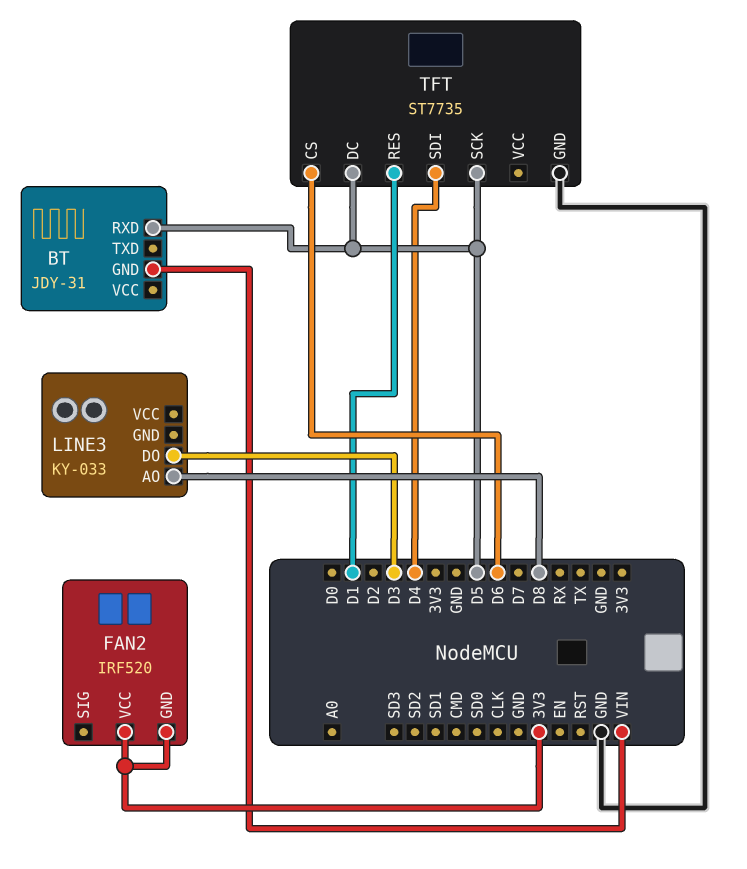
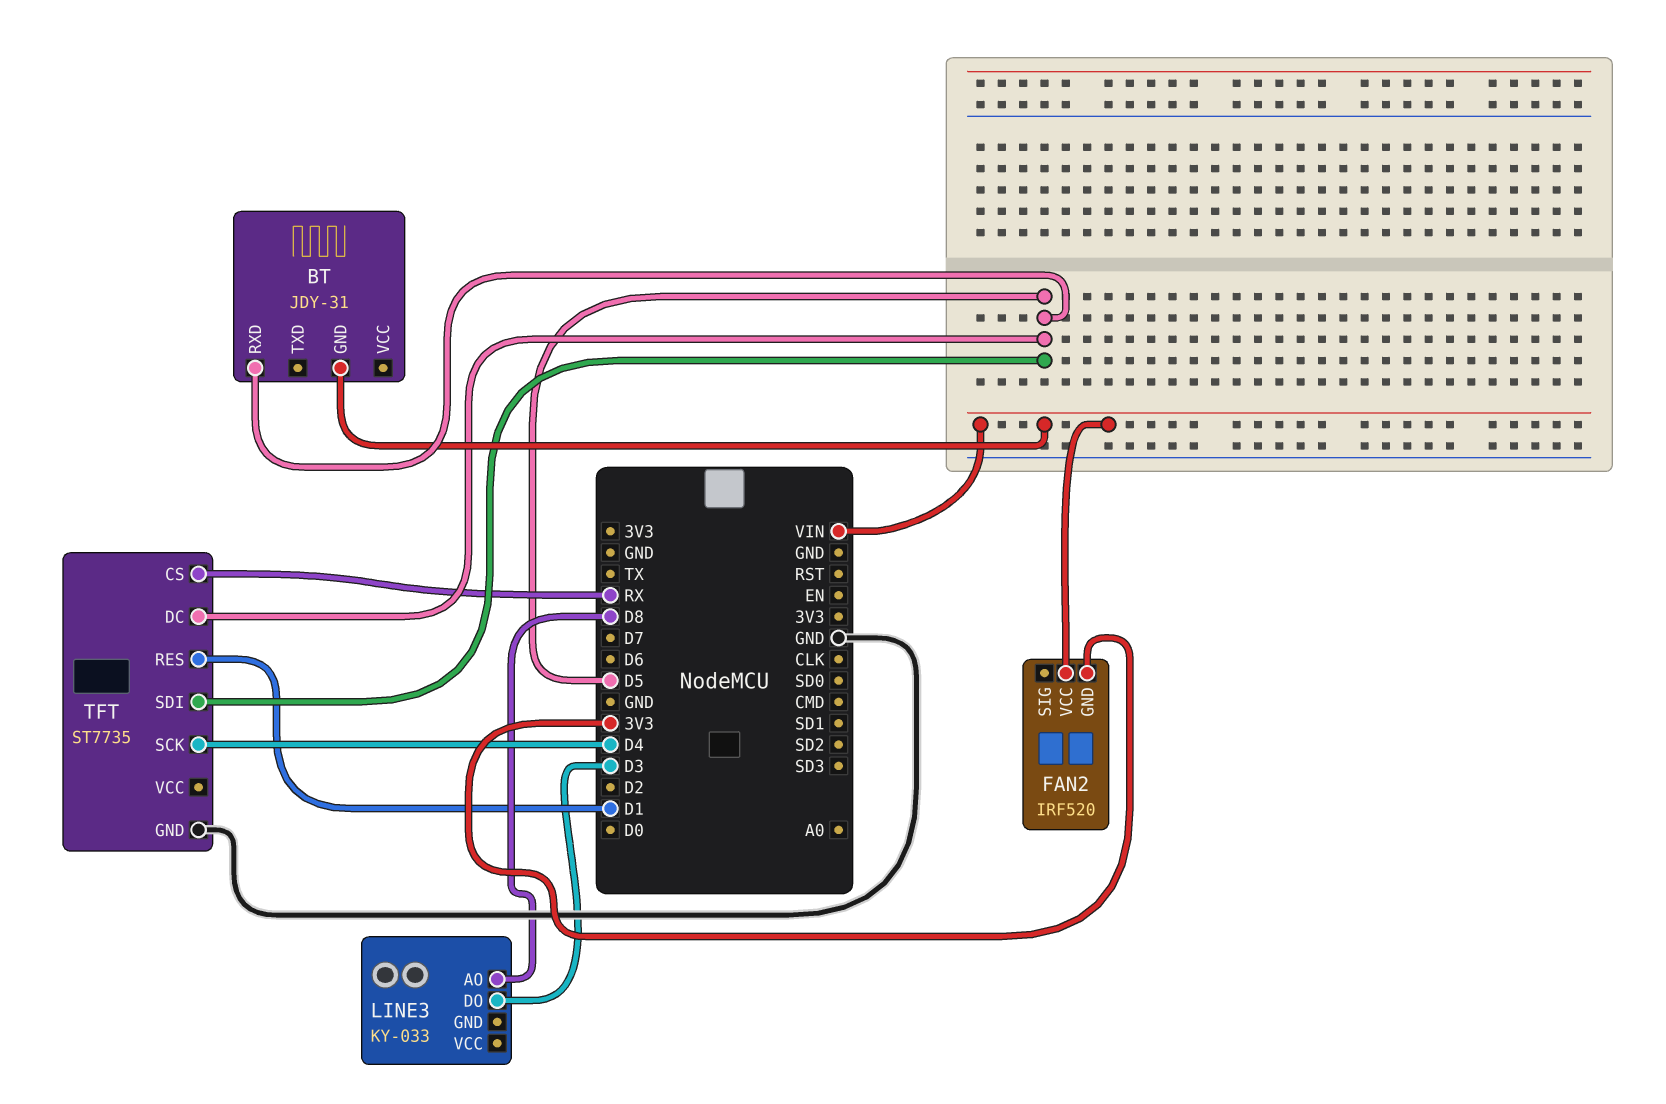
FAN2 pin VCC: 3V3 -> VIN
TFT pin CS: D6 -> RX
TFT pin SCK: D5 -> D4
TFT pin SDI: D4 -> D5

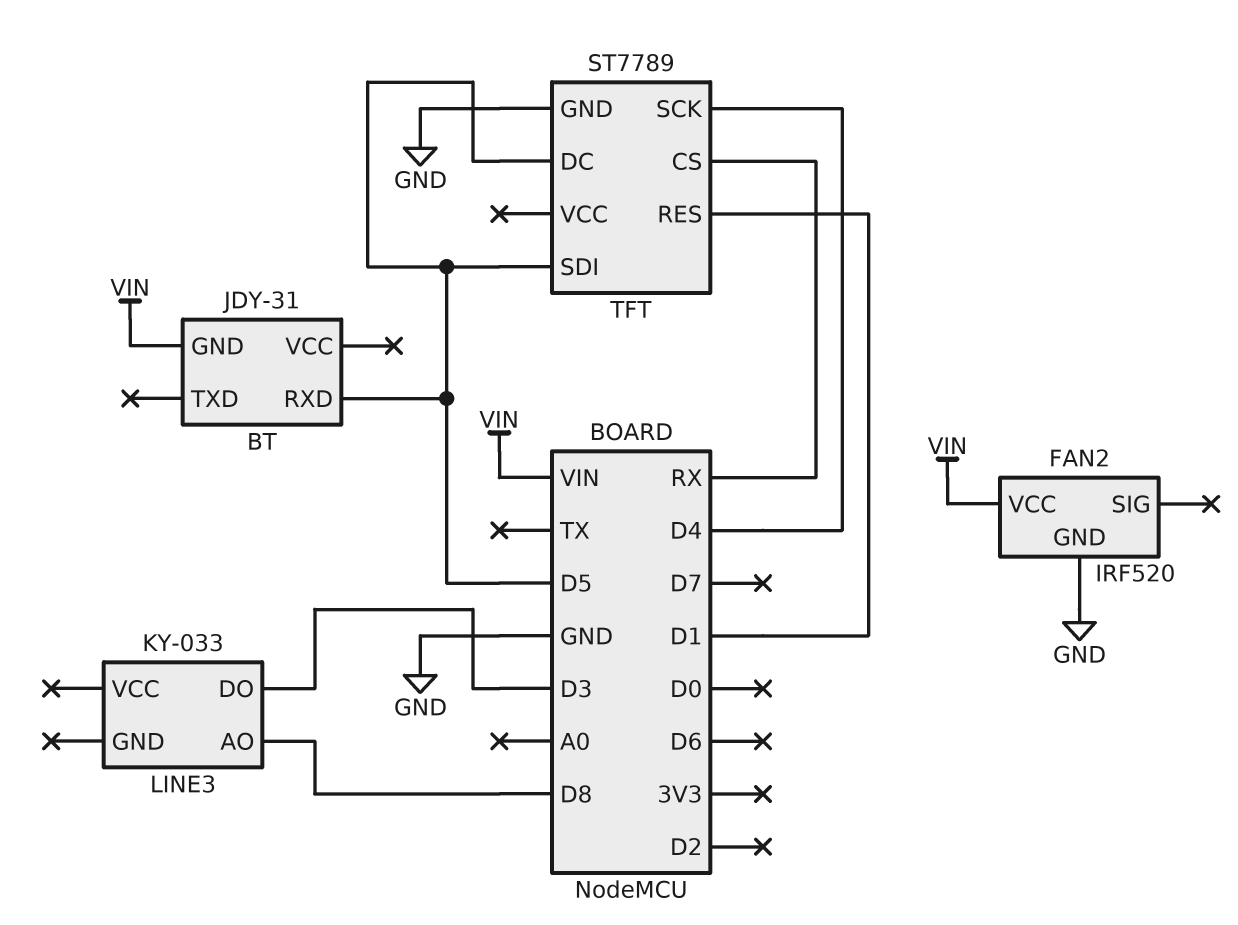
FAN2 pin GND: 3V3 -> GND
TFT: ST7735 -> ST7789

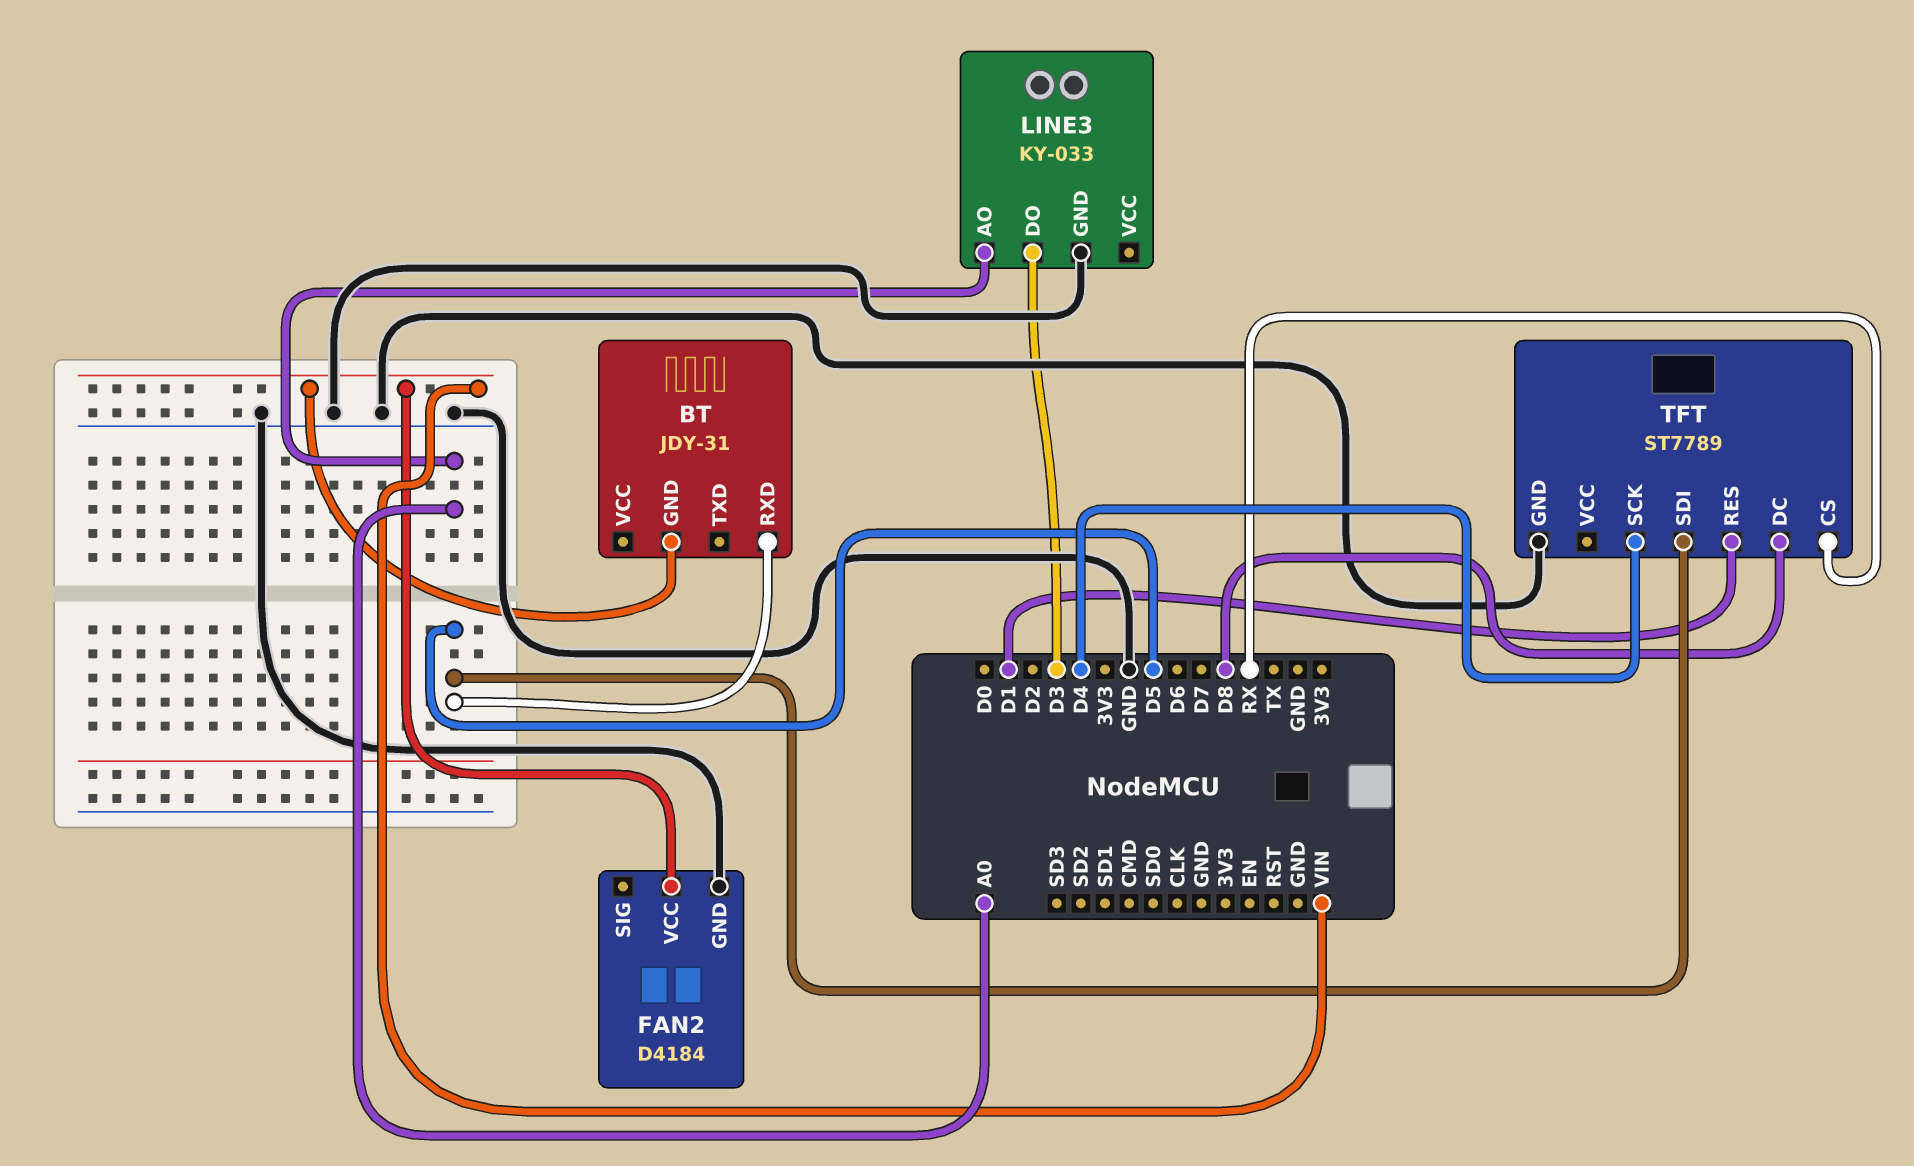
FAN2: IRF520 -> D4184
LINE3 pin AO: D8 -> A0
LINE3 pin GND: none -> GND
TFT pin DC: D5 -> D8

